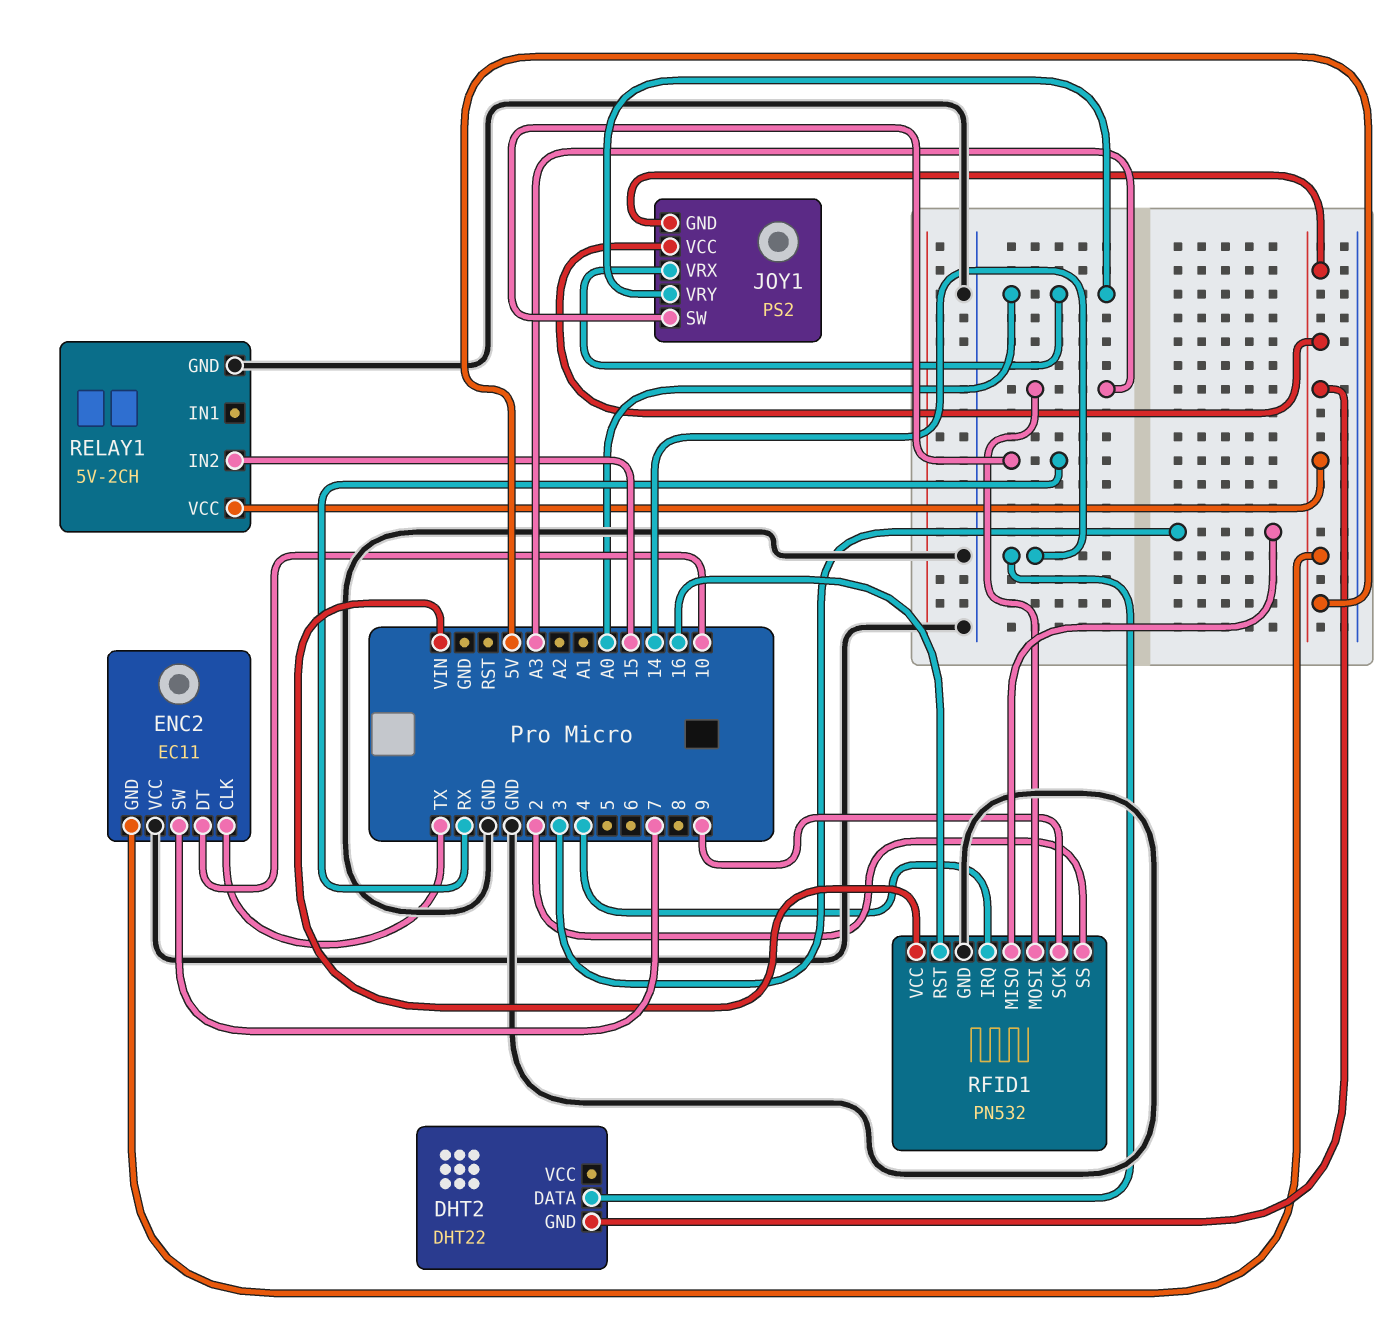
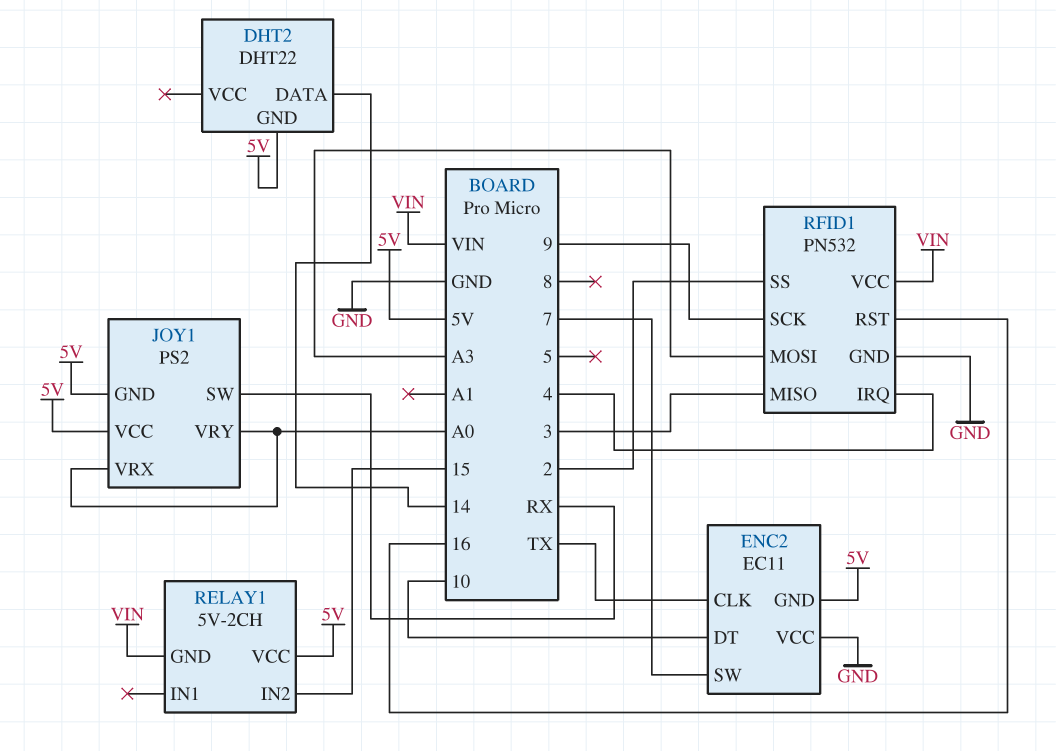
RELAY1 pin GND: GND -> VIN

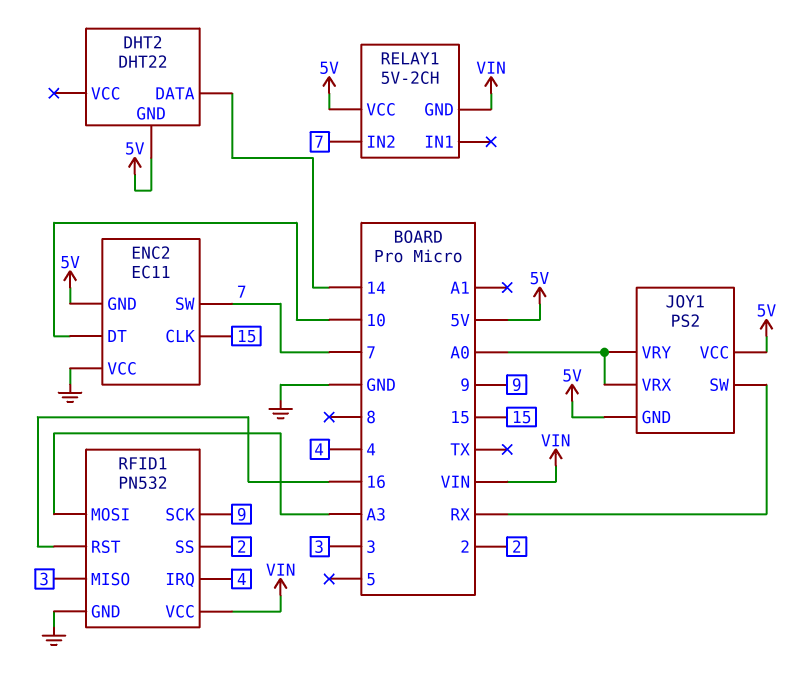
ENC2 pin CLK: TX -> 15
RELAY1 pin IN2: 15 -> 7

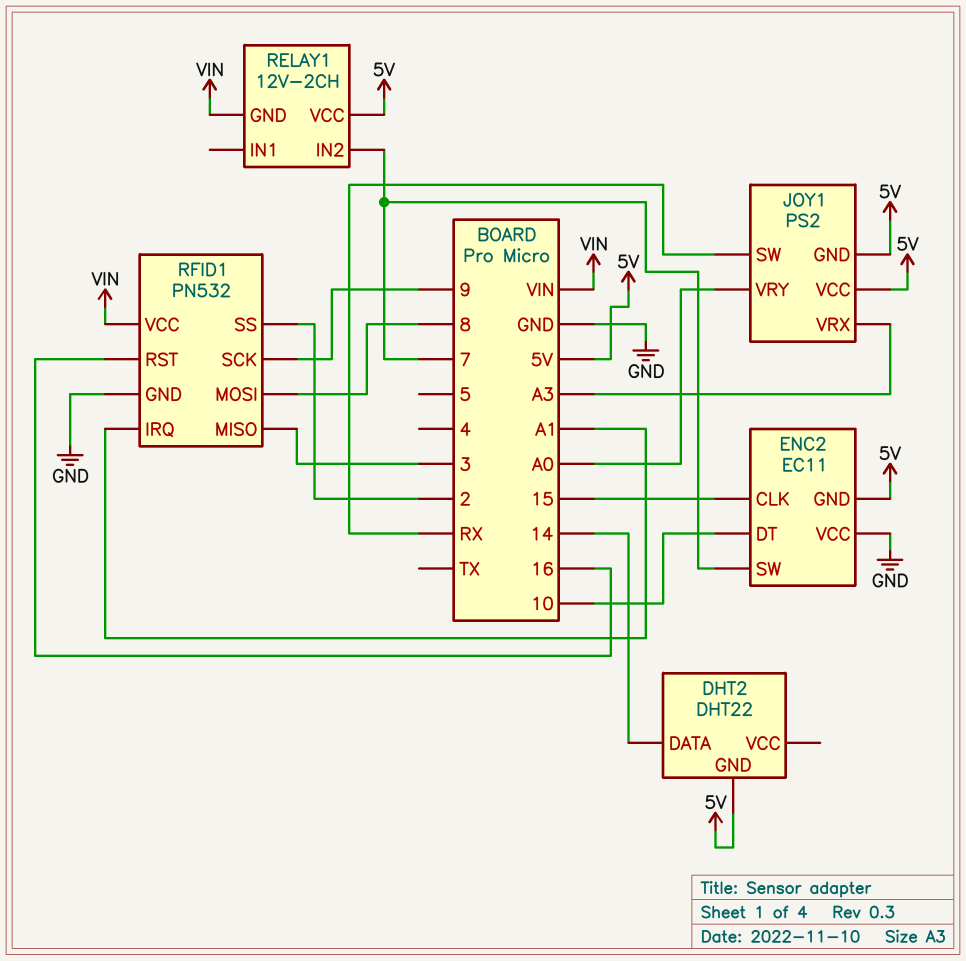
JOY1 pin VRX: A0 -> A3
RELAY1: 5V-2CH -> 12V-2CH
RFID1 pin IRQ: 4 -> A1
RFID1 pin MOSI: A3 -> 8

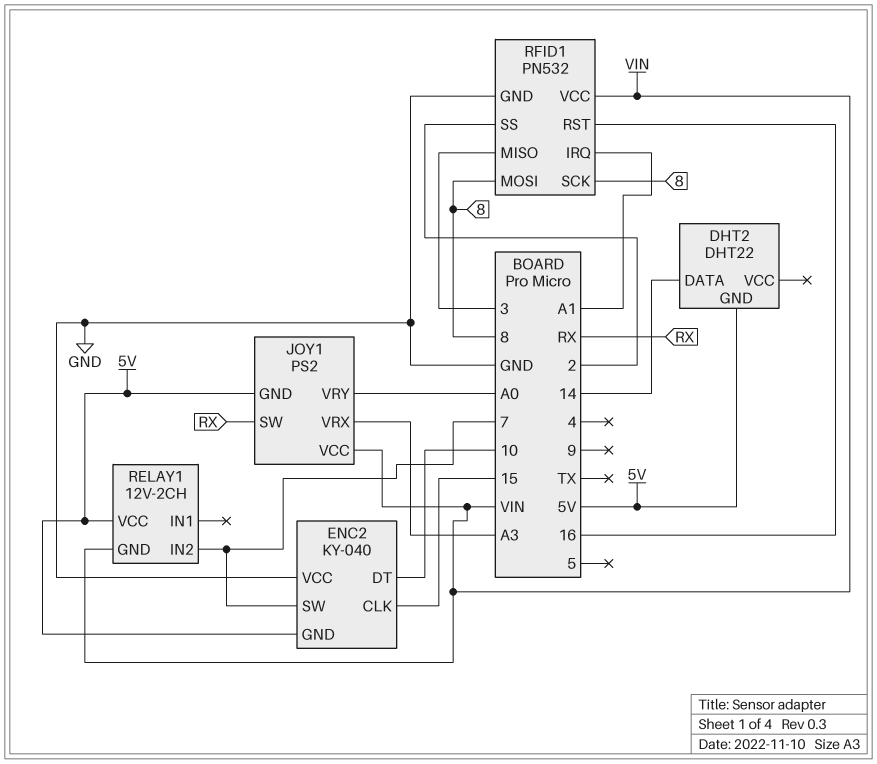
ENC2: EC11 -> KY-040
JOY1 pin VCC: 5V -> VIN
RFID1 pin SCK: 9 -> 8

